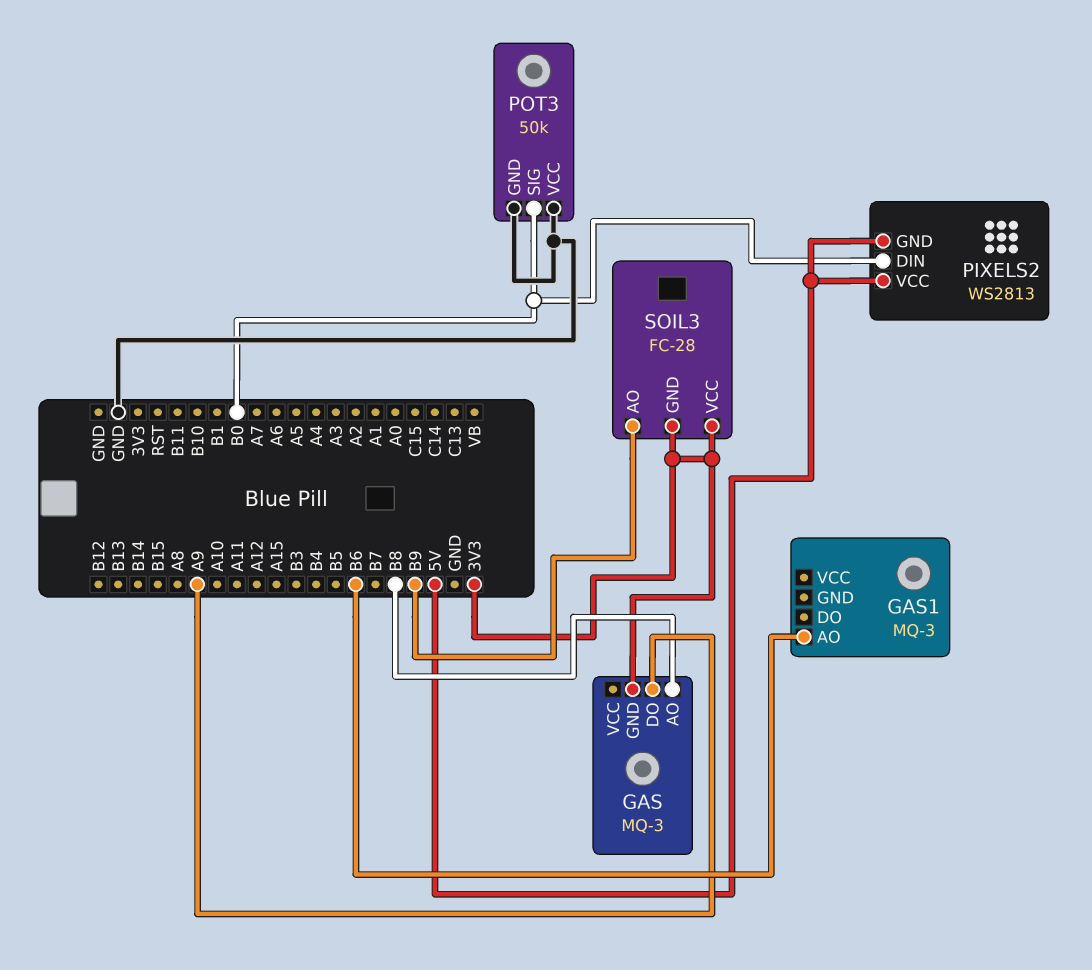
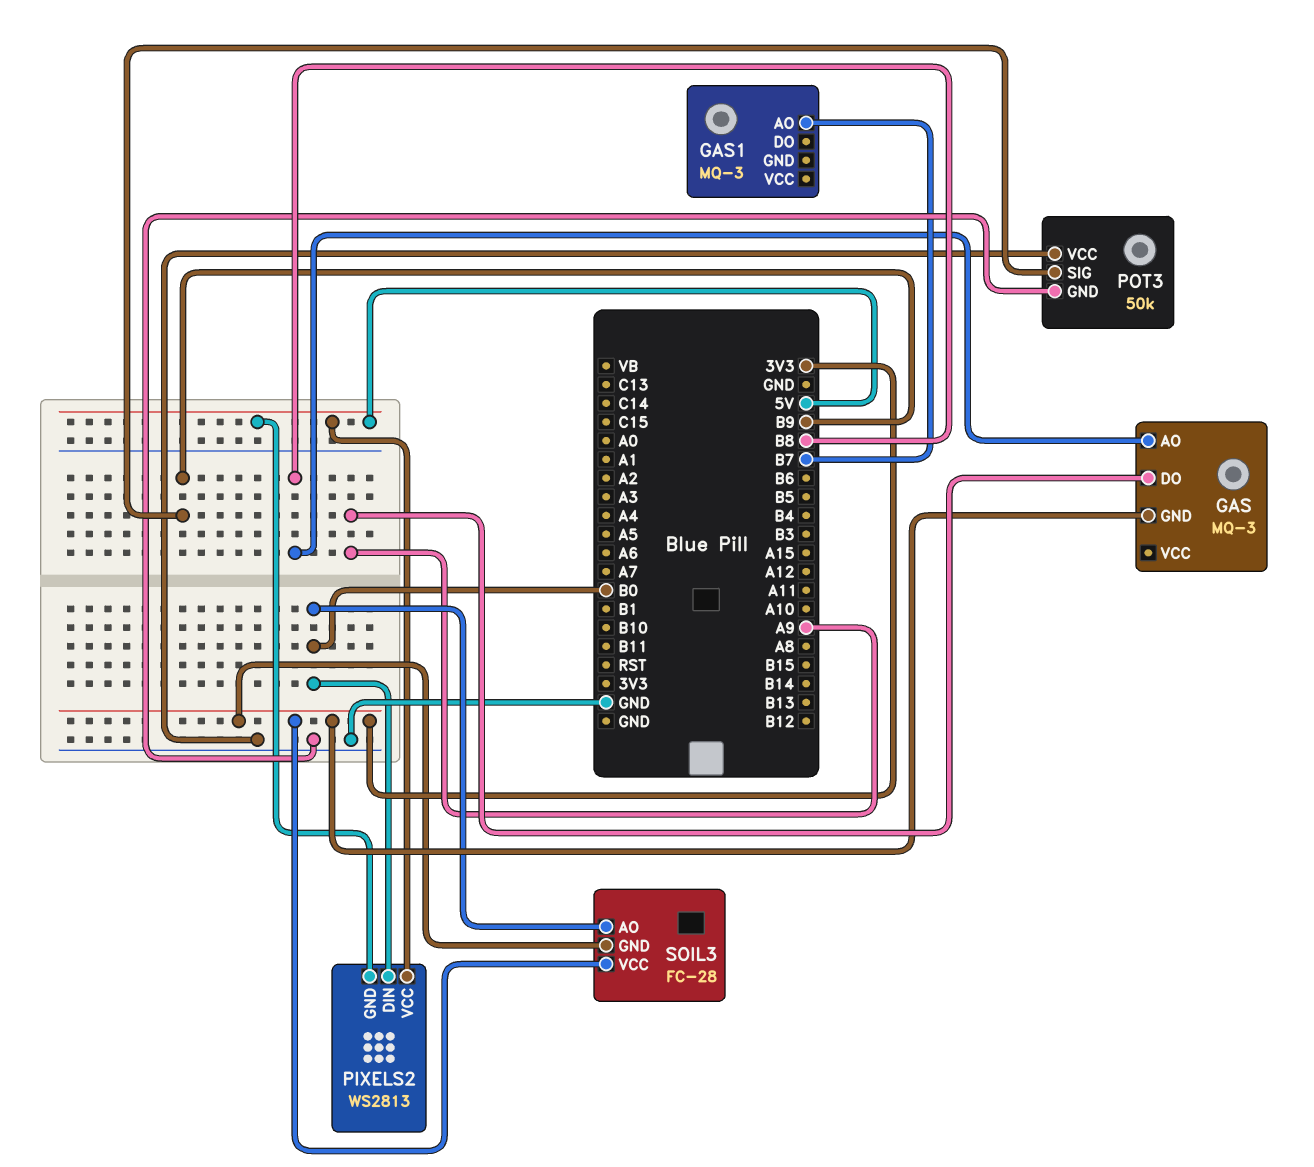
GAS1 pin AO: B6 -> B7
POT3 pin SIG: B0 -> B9
SOIL3 pin AO: B9 -> B0

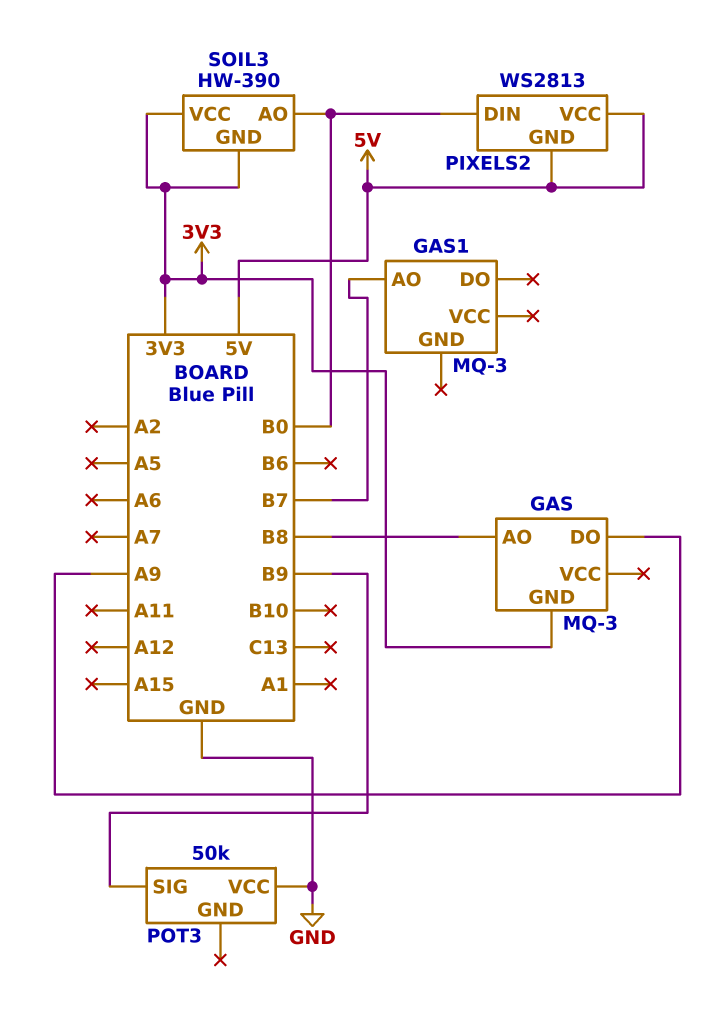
POT3 pin GND: GND -> none
SOIL3: FC-28 -> HW-390

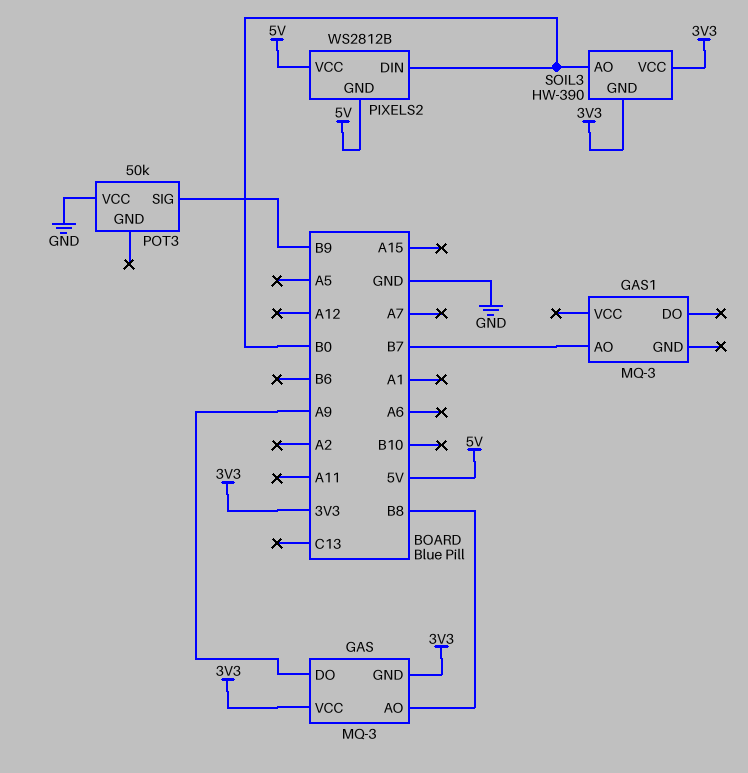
GAS pin VCC: none -> 3V3
PIXELS2: WS2813 -> WS2812B

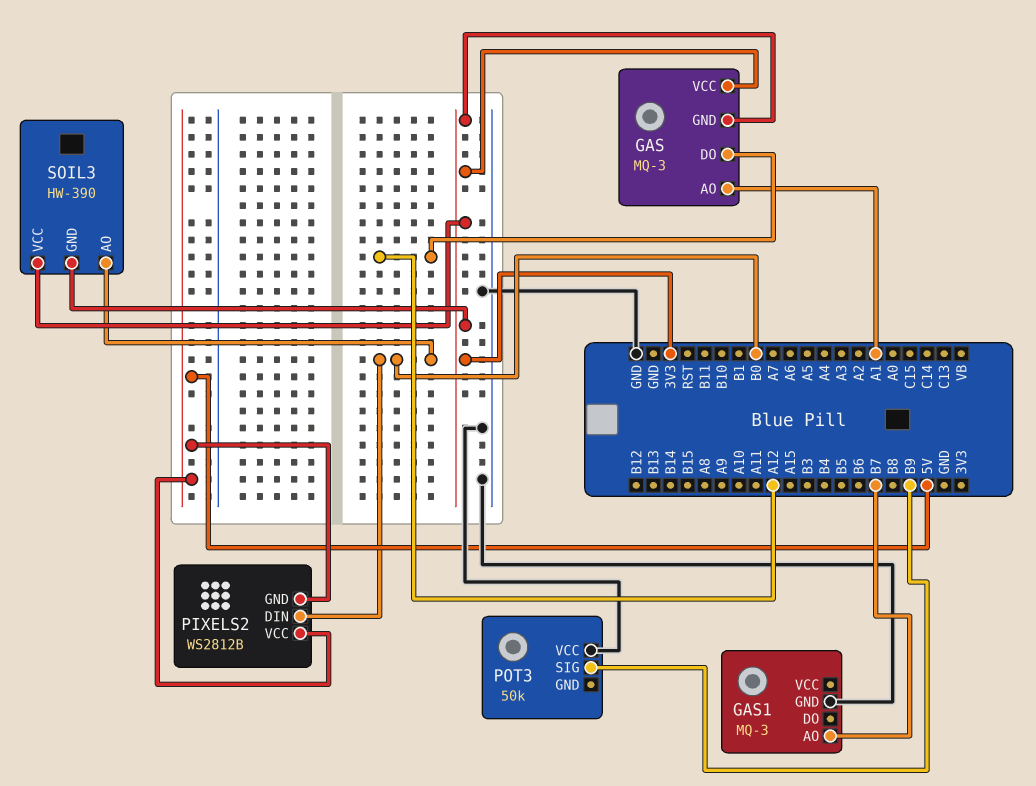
GAS pin AO: B8 -> A1
GAS pin DO: A9 -> A12
GAS1 pin GND: none -> GND

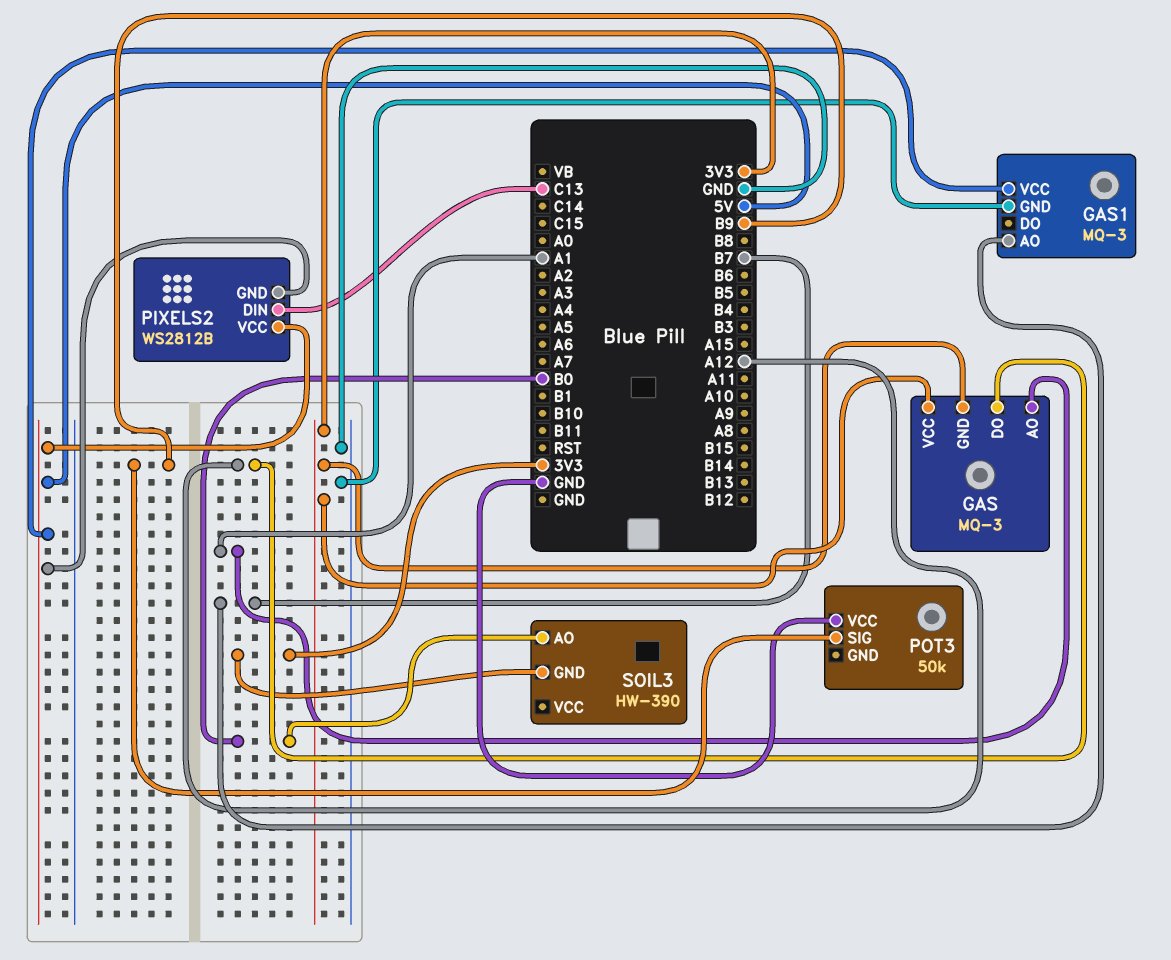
GAS1 pin VCC: none -> 5V
PIXELS2 pin DIN: B0 -> C13
SOIL3 pin VCC: 3V3 -> none

